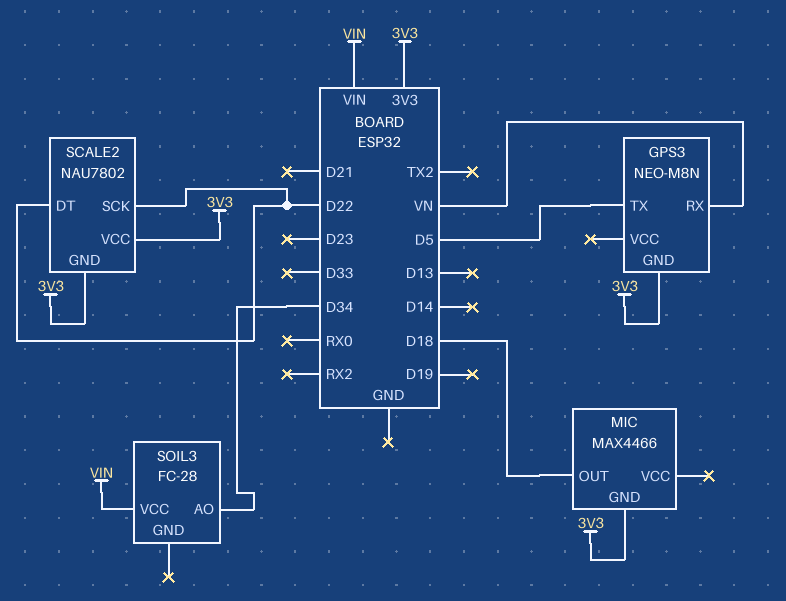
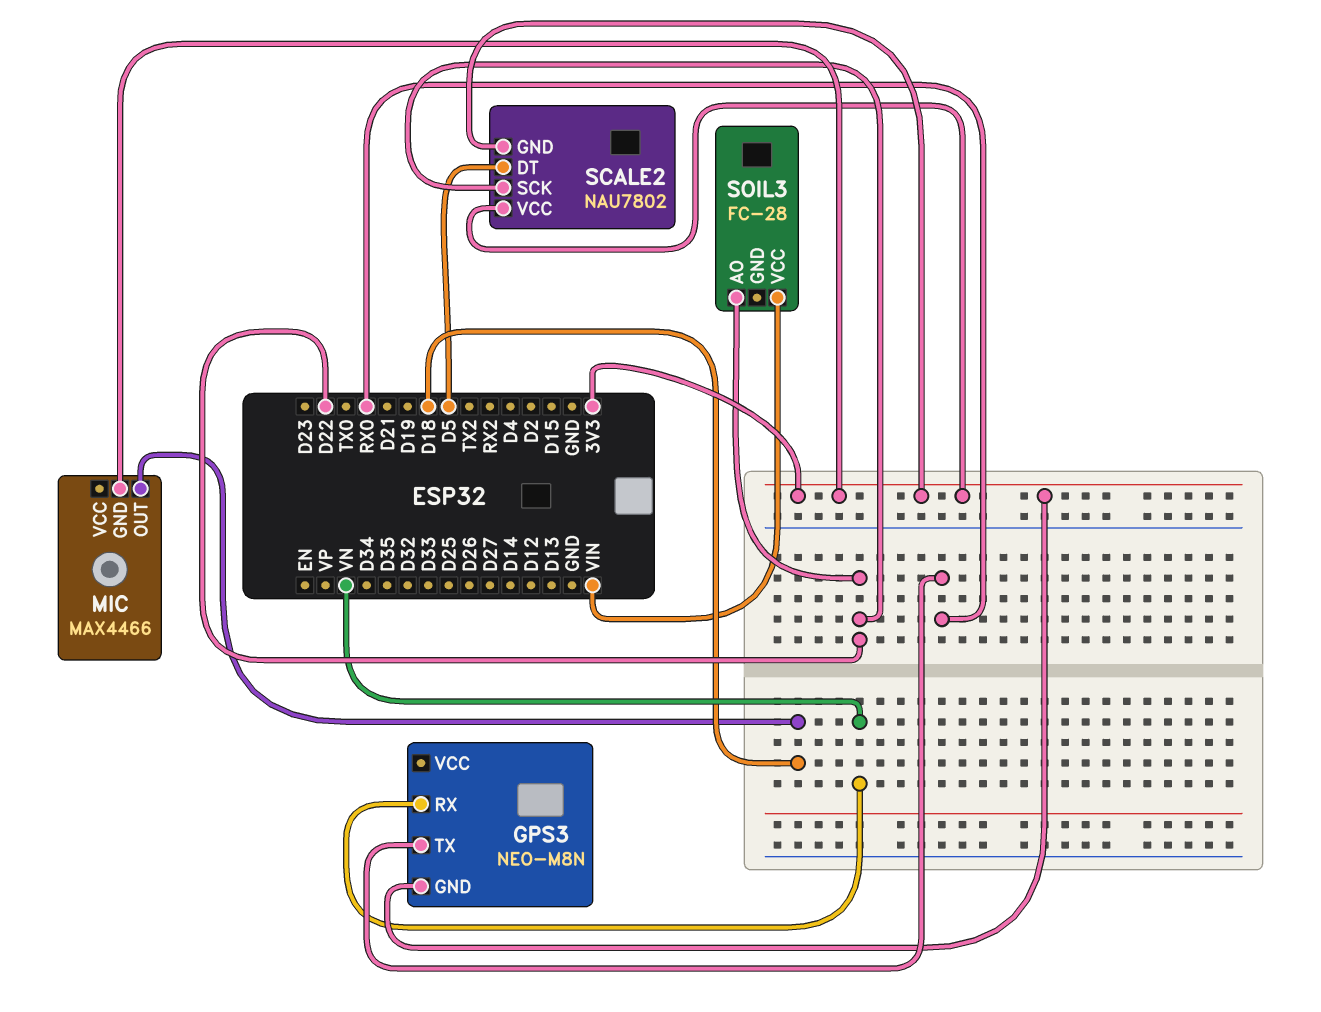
GPS3 pin TX: D5 -> RX0
SCALE2 pin DT: D22 -> D5
SOIL3 pin AO: D34 -> D22

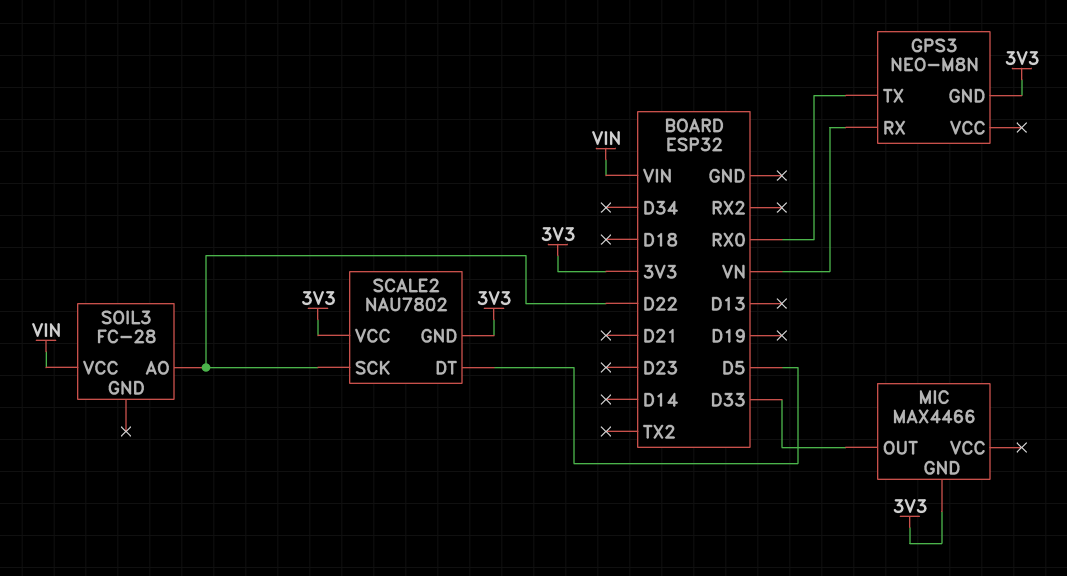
MIC pin OUT: D18 -> D33

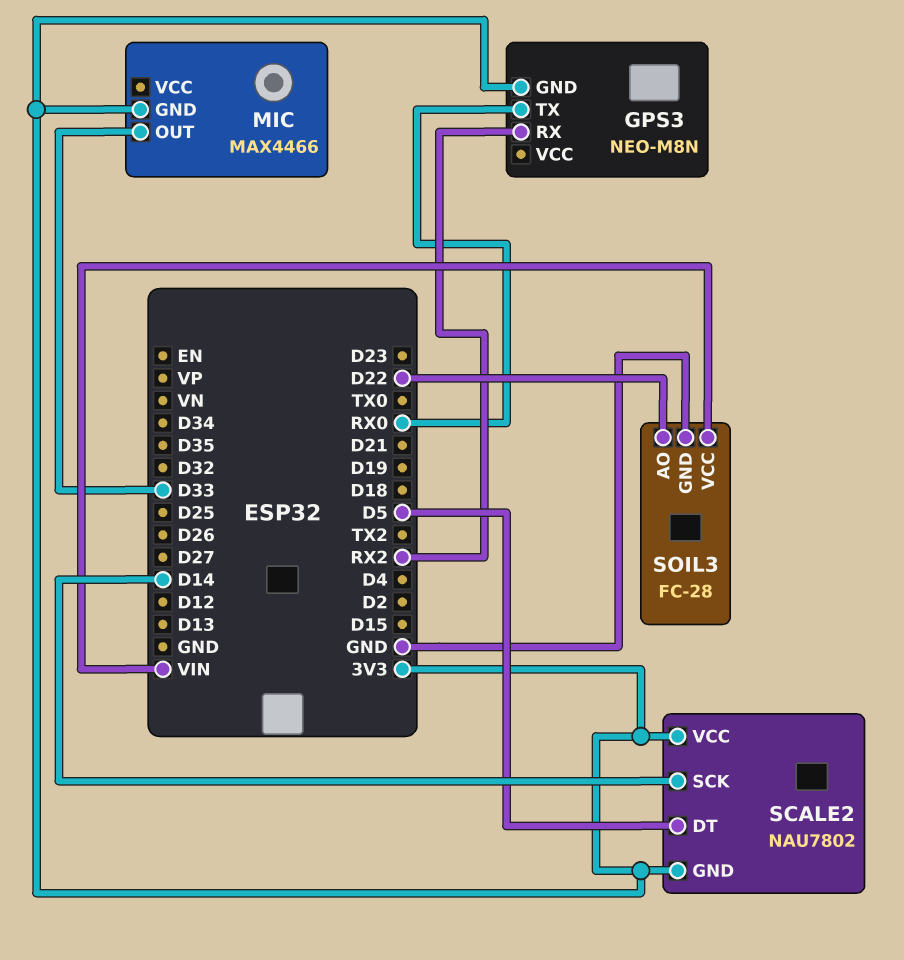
GPS3 pin RX: VN -> RX2
SCALE2 pin SCK: D22 -> D14
SOIL3 pin GND: none -> GND

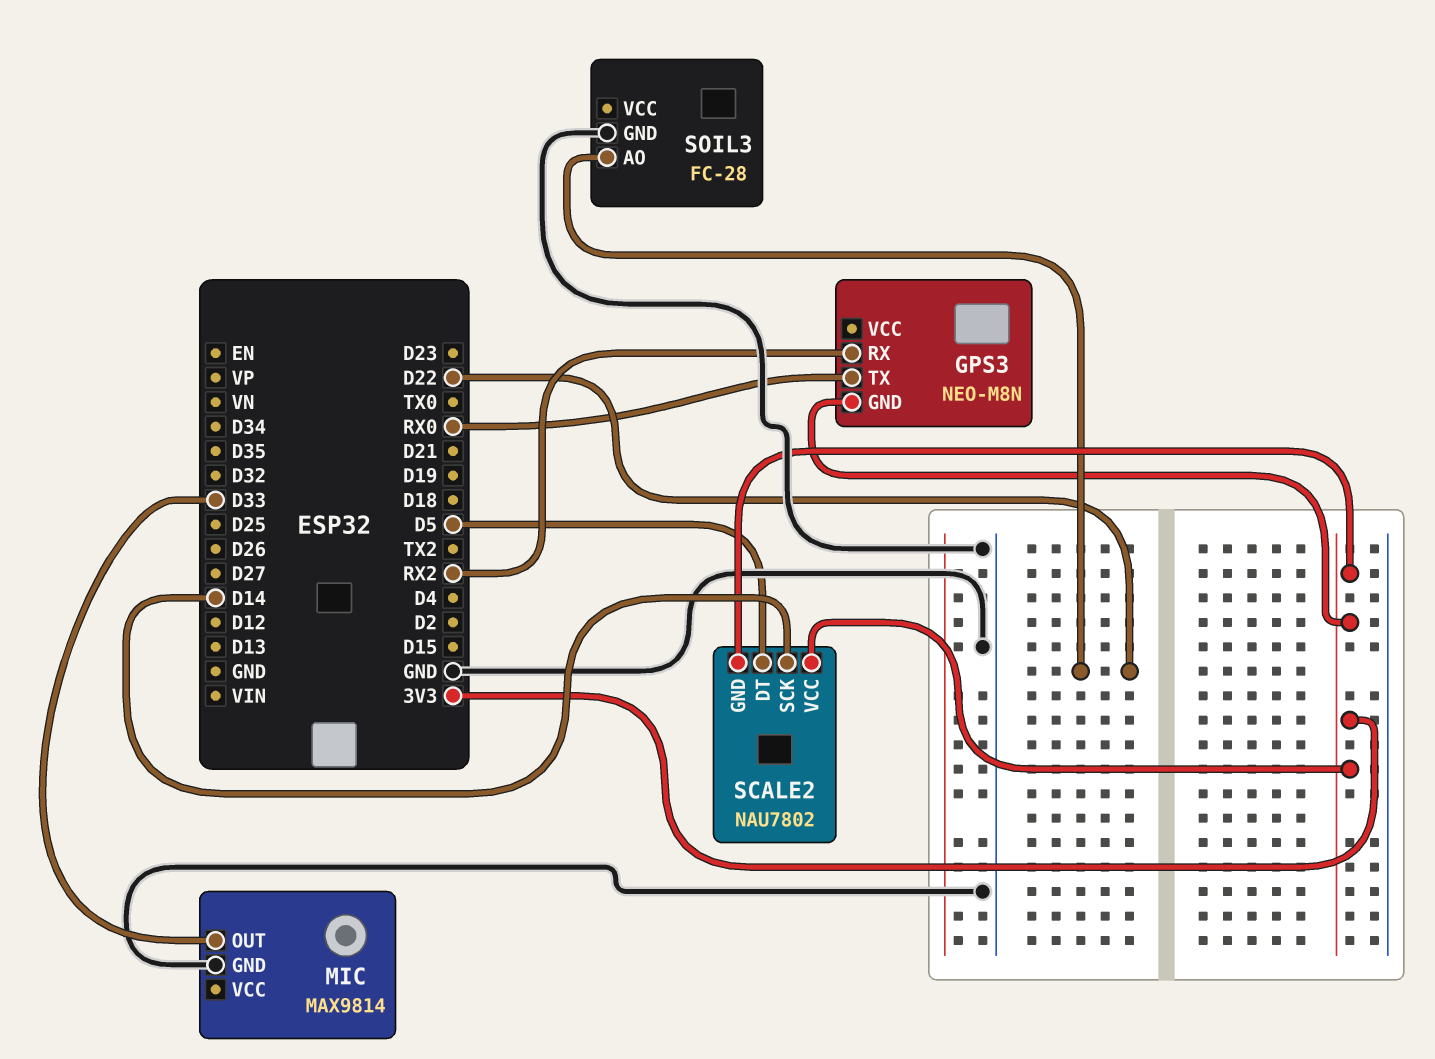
MIC: MAX4466 -> MAX9814
MIC pin GND: 3V3 -> GND
SOIL3 pin VCC: VIN -> none

